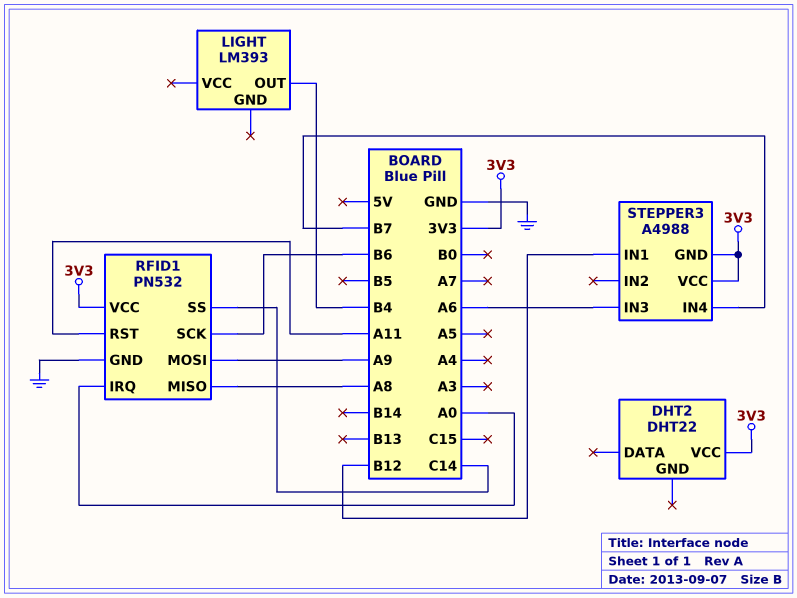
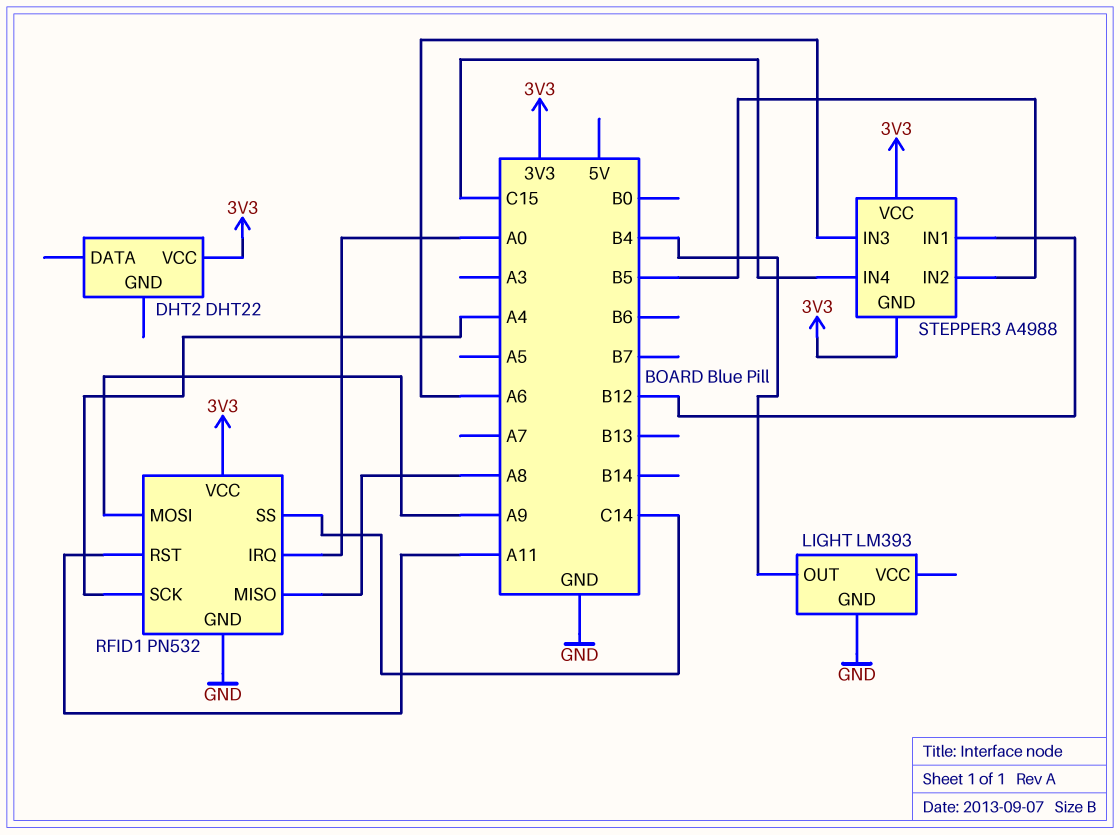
LIGHT pin GND: none -> GND
RFID1 pin SCK: B6 -> A4
STEPPER3 pin IN2: none -> B5
STEPPER3 pin IN4: B7 -> C15

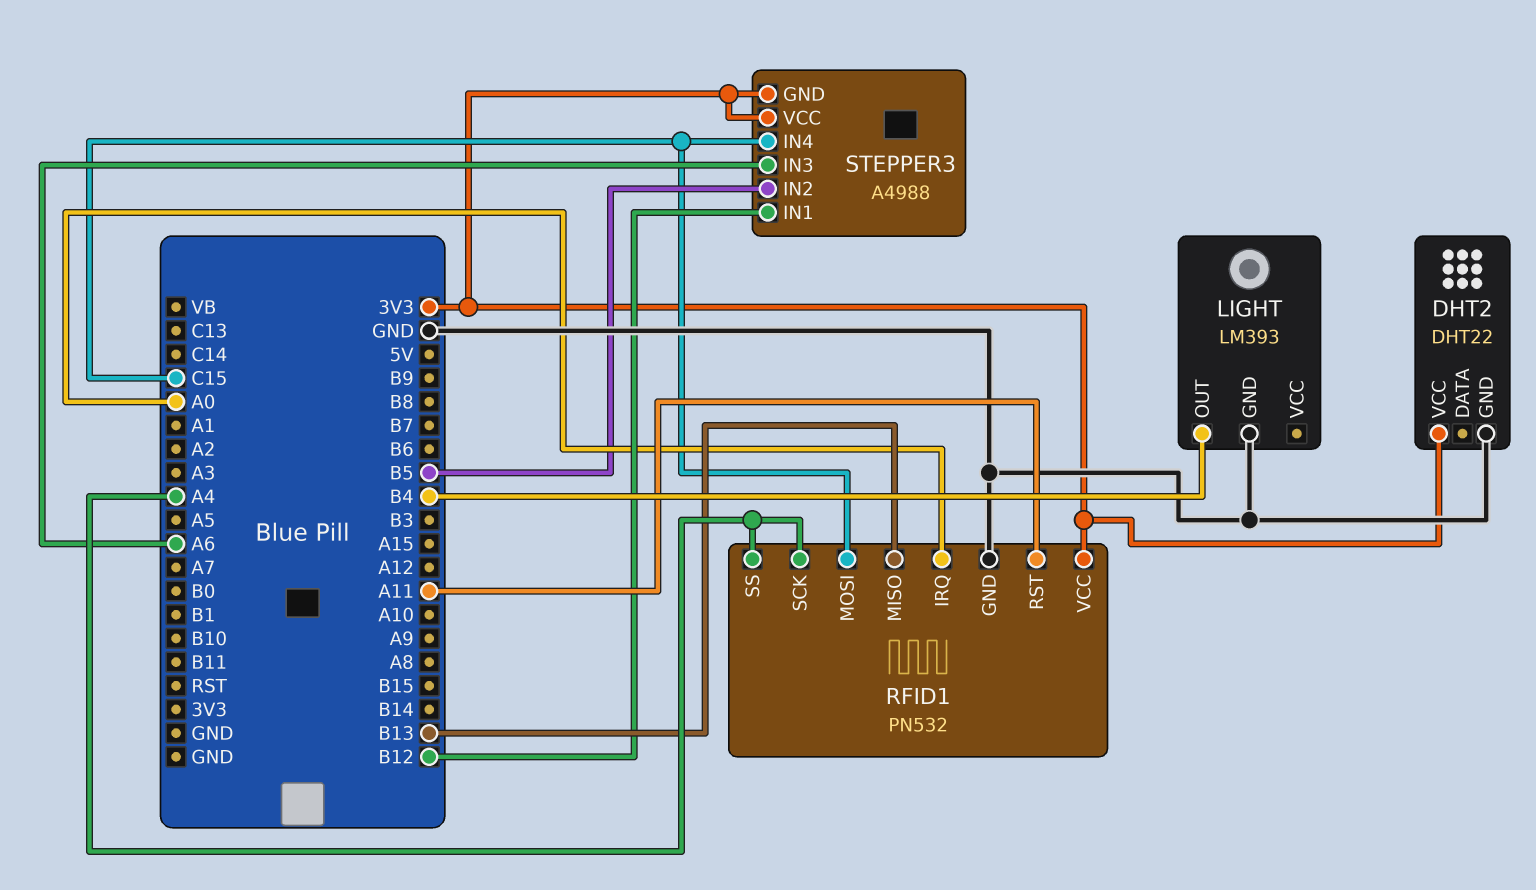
DHT2 pin GND: none -> GND
RFID1 pin MISO: A8 -> B13
RFID1 pin MOSI: A9 -> C15
RFID1 pin SS: C14 -> A4

